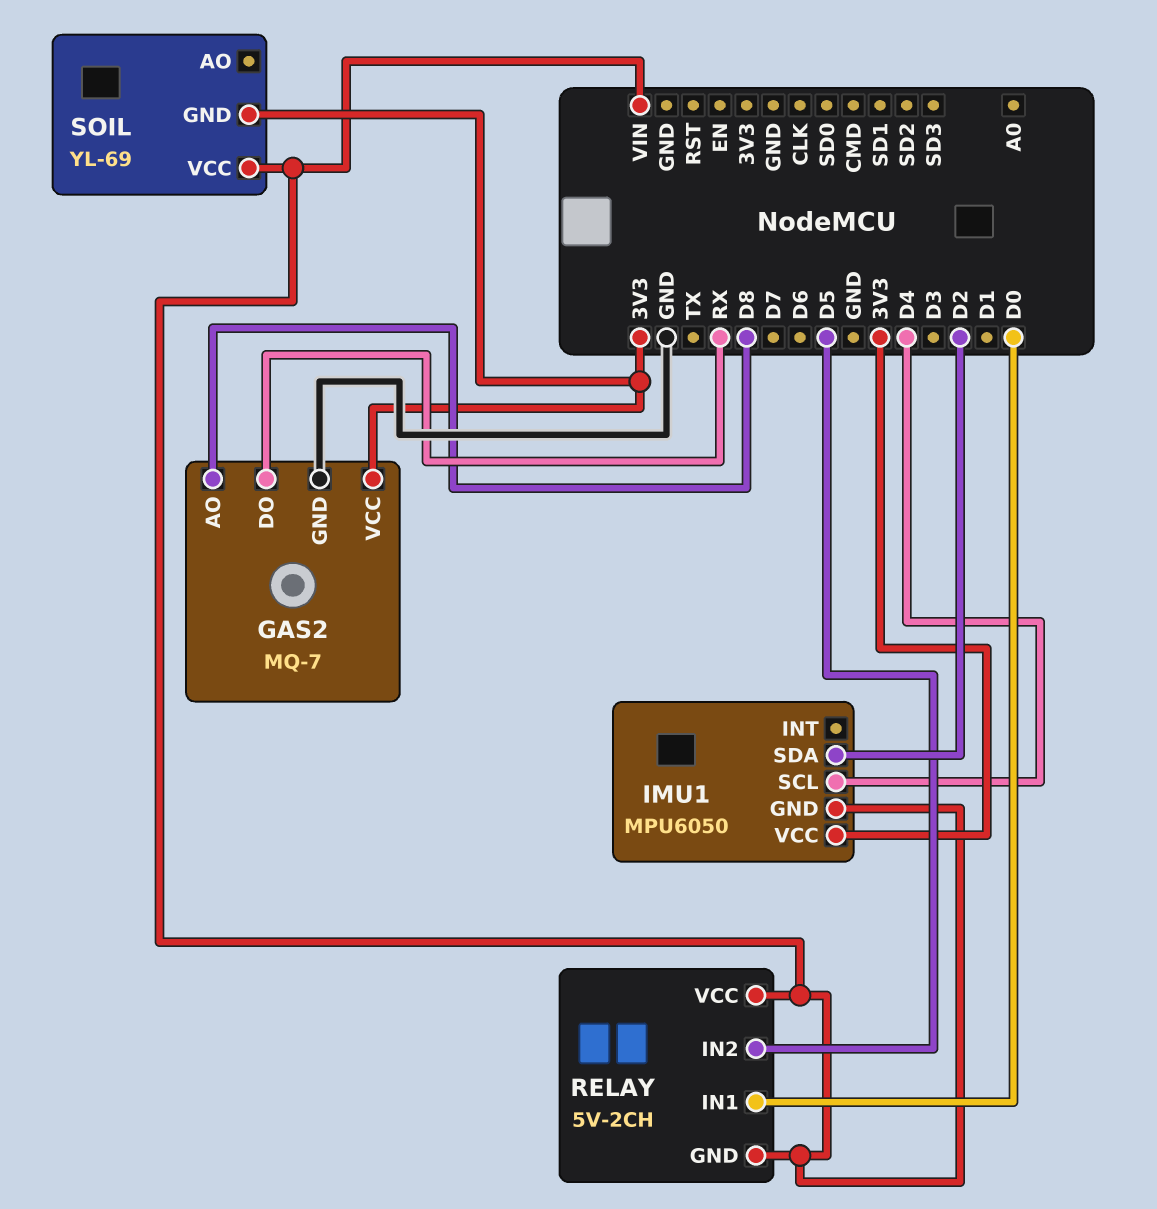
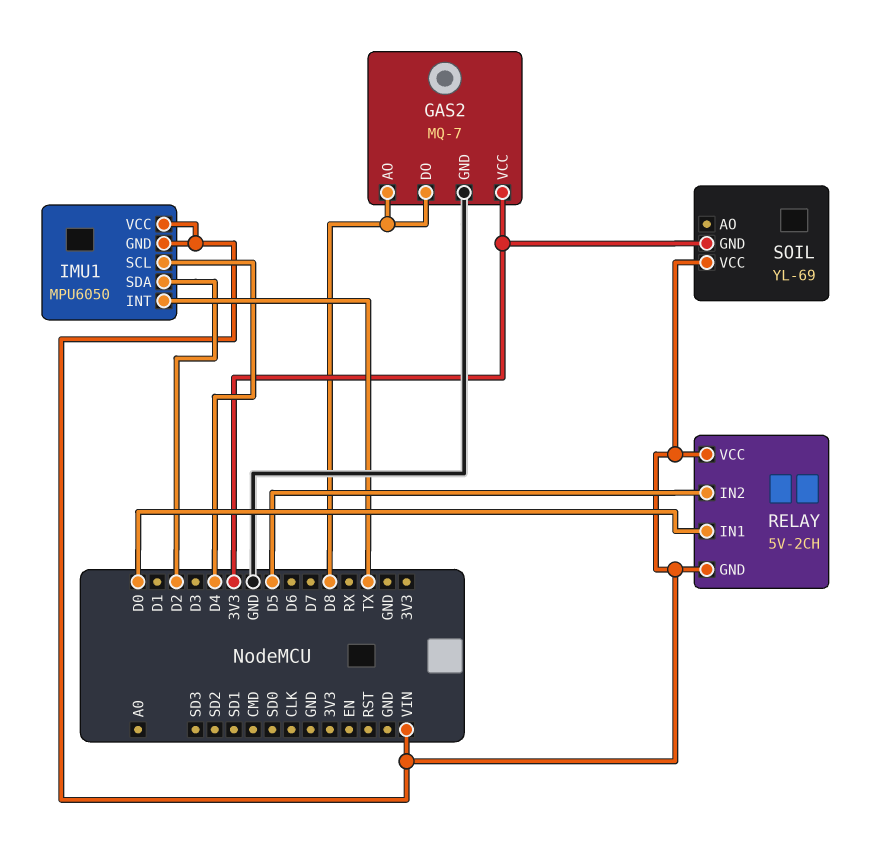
GAS2 pin DO: RX -> D8
IMU1 pin INT: none -> TX
IMU1 pin VCC: 3V3 -> VIN

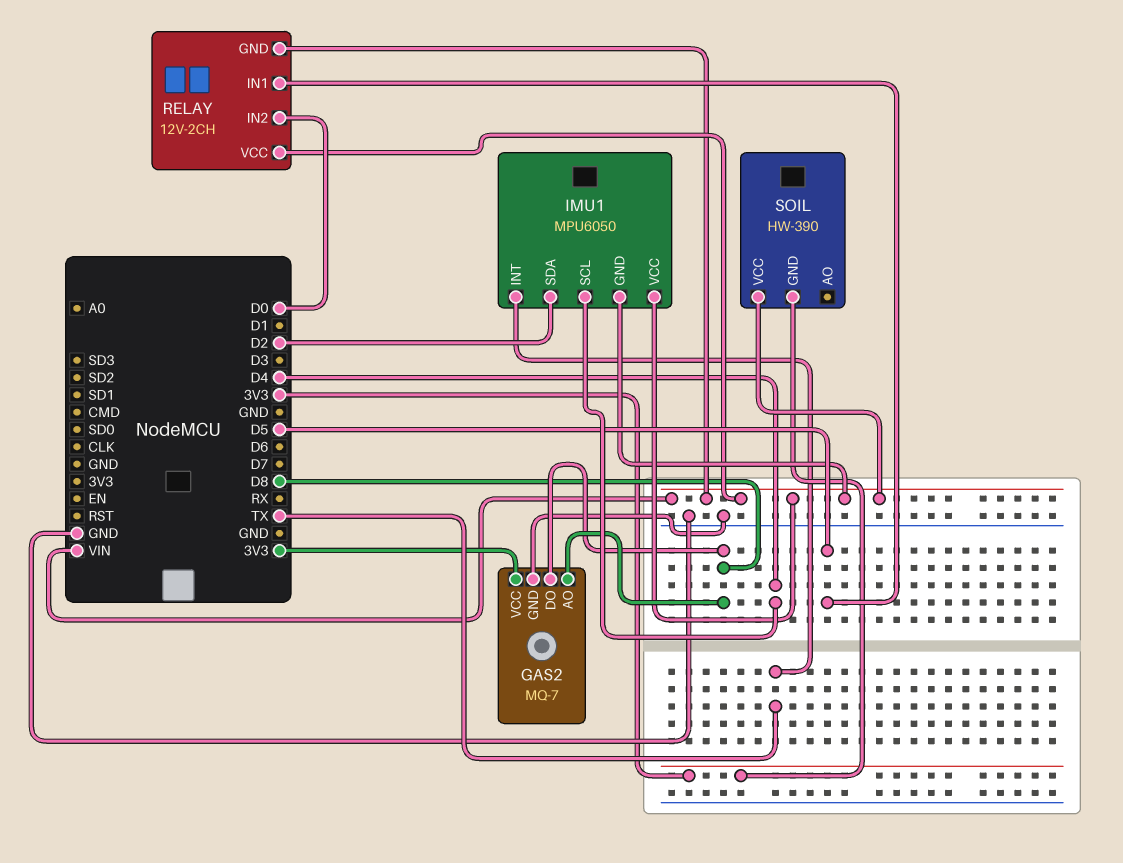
RELAY: 5V-2CH -> 12V-2CH
RELAY pin IN1: D0 -> D5
RELAY pin IN2: D5 -> D0
SOIL: YL-69 -> HW-390

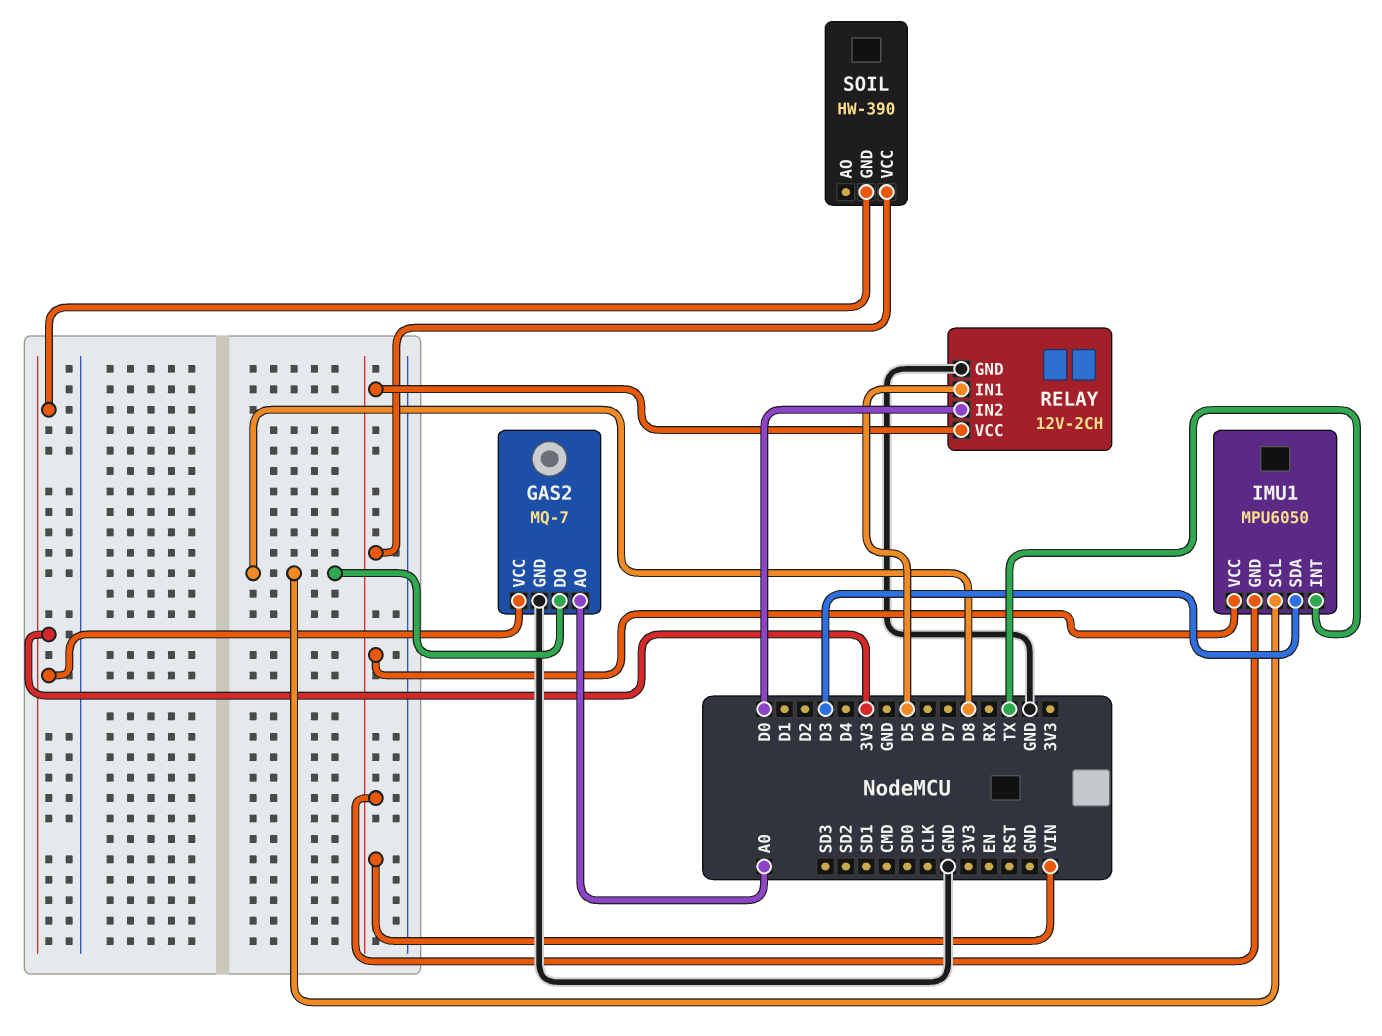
GAS2 pin AO: D8 -> A0
IMU1 pin SCL: D4 -> D8
IMU1 pin SDA: D2 -> D3
RELAY pin GND: VIN -> GND

